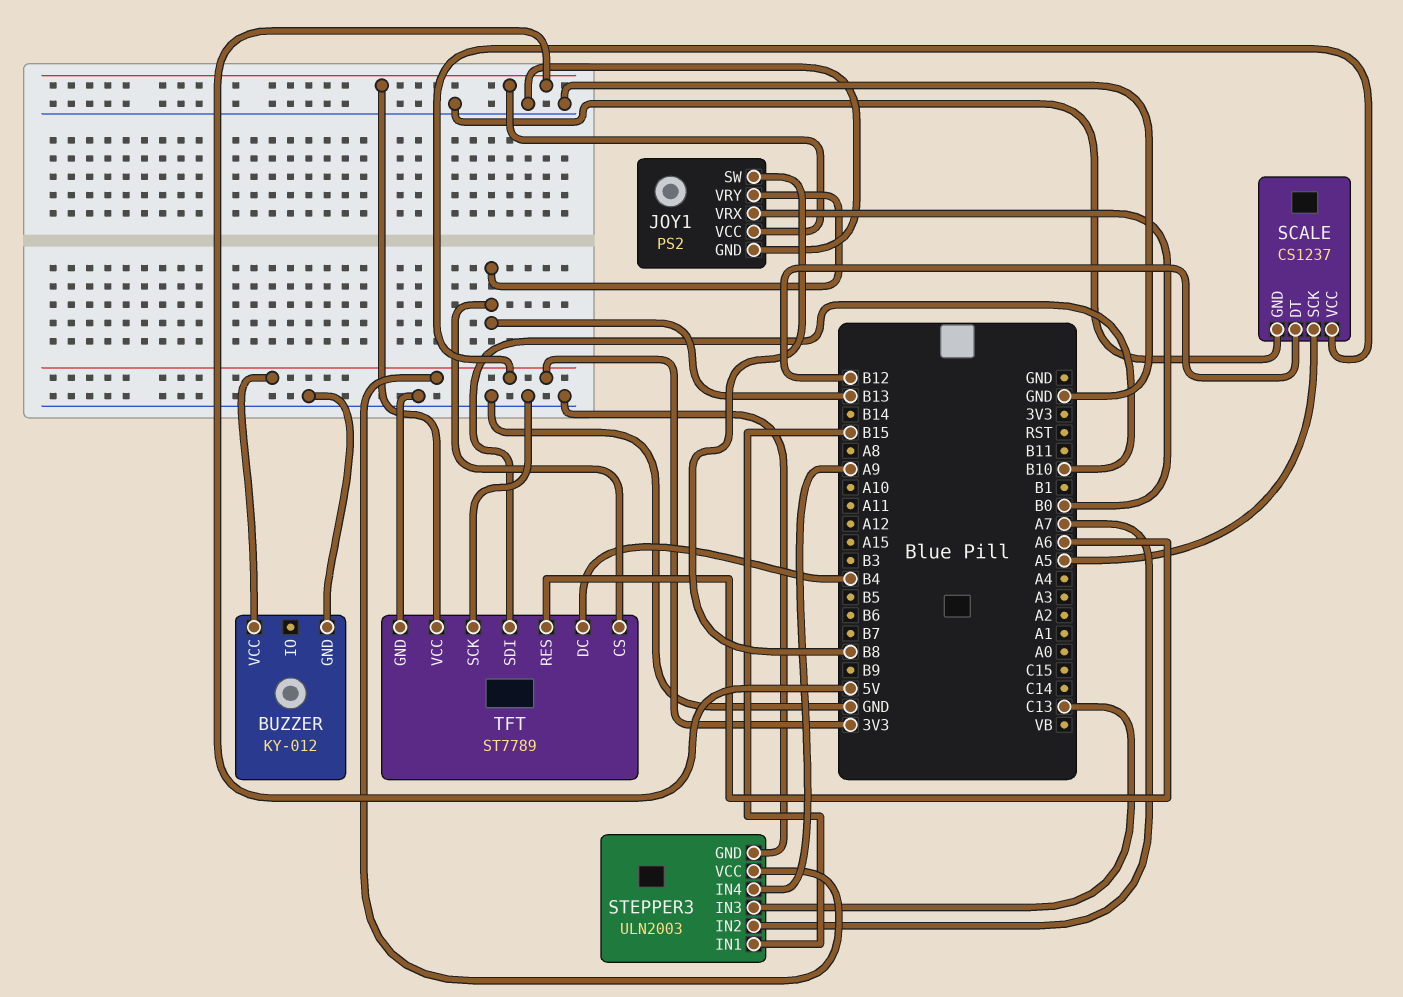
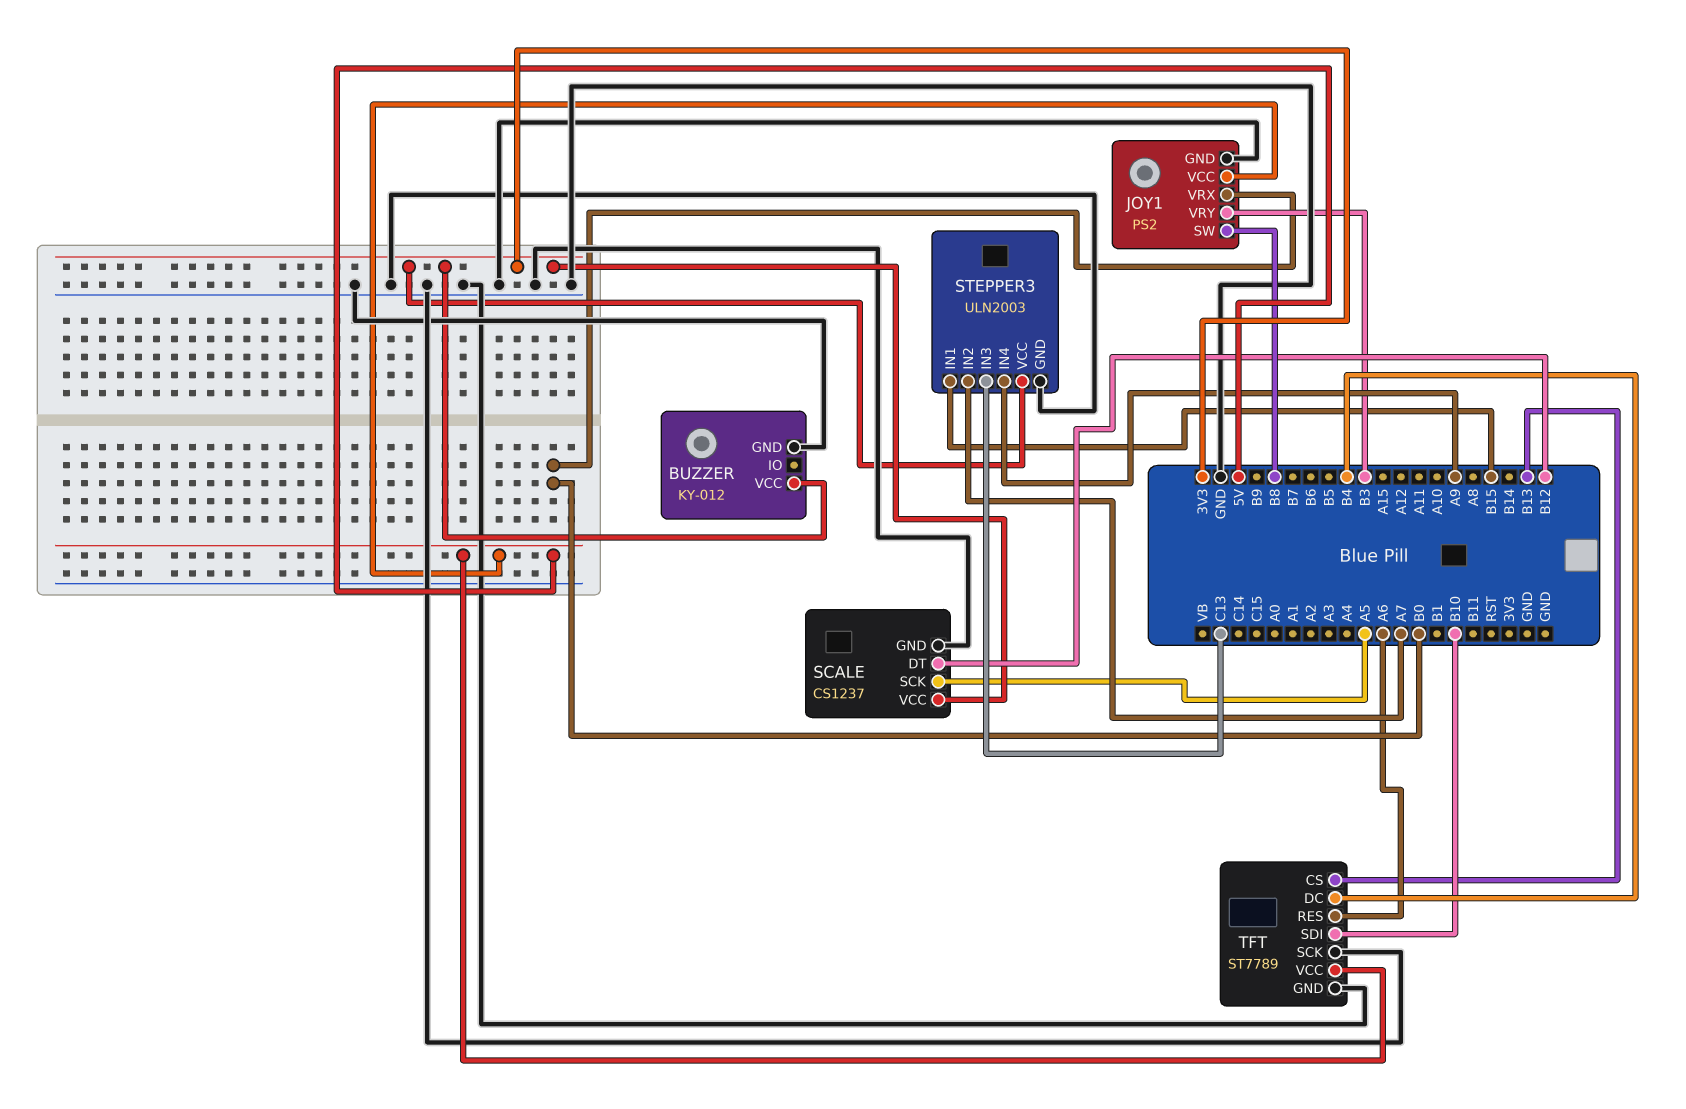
JOY1 pin VRY: B13 -> B3

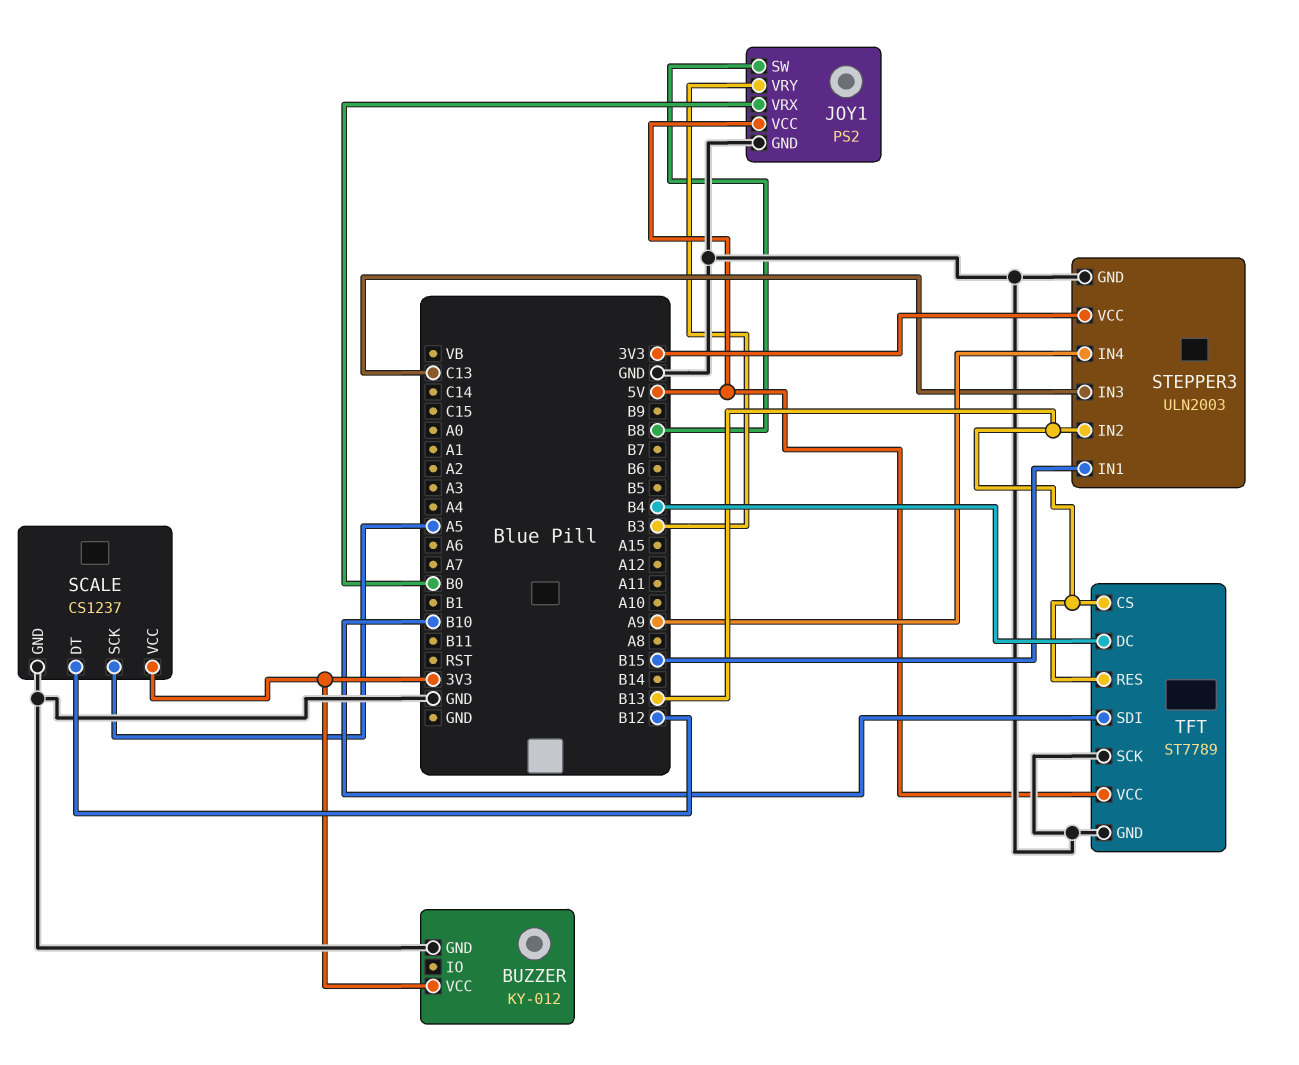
STEPPER3 pin IN2: A7 -> B13
TFT pin RES: A6 -> B13

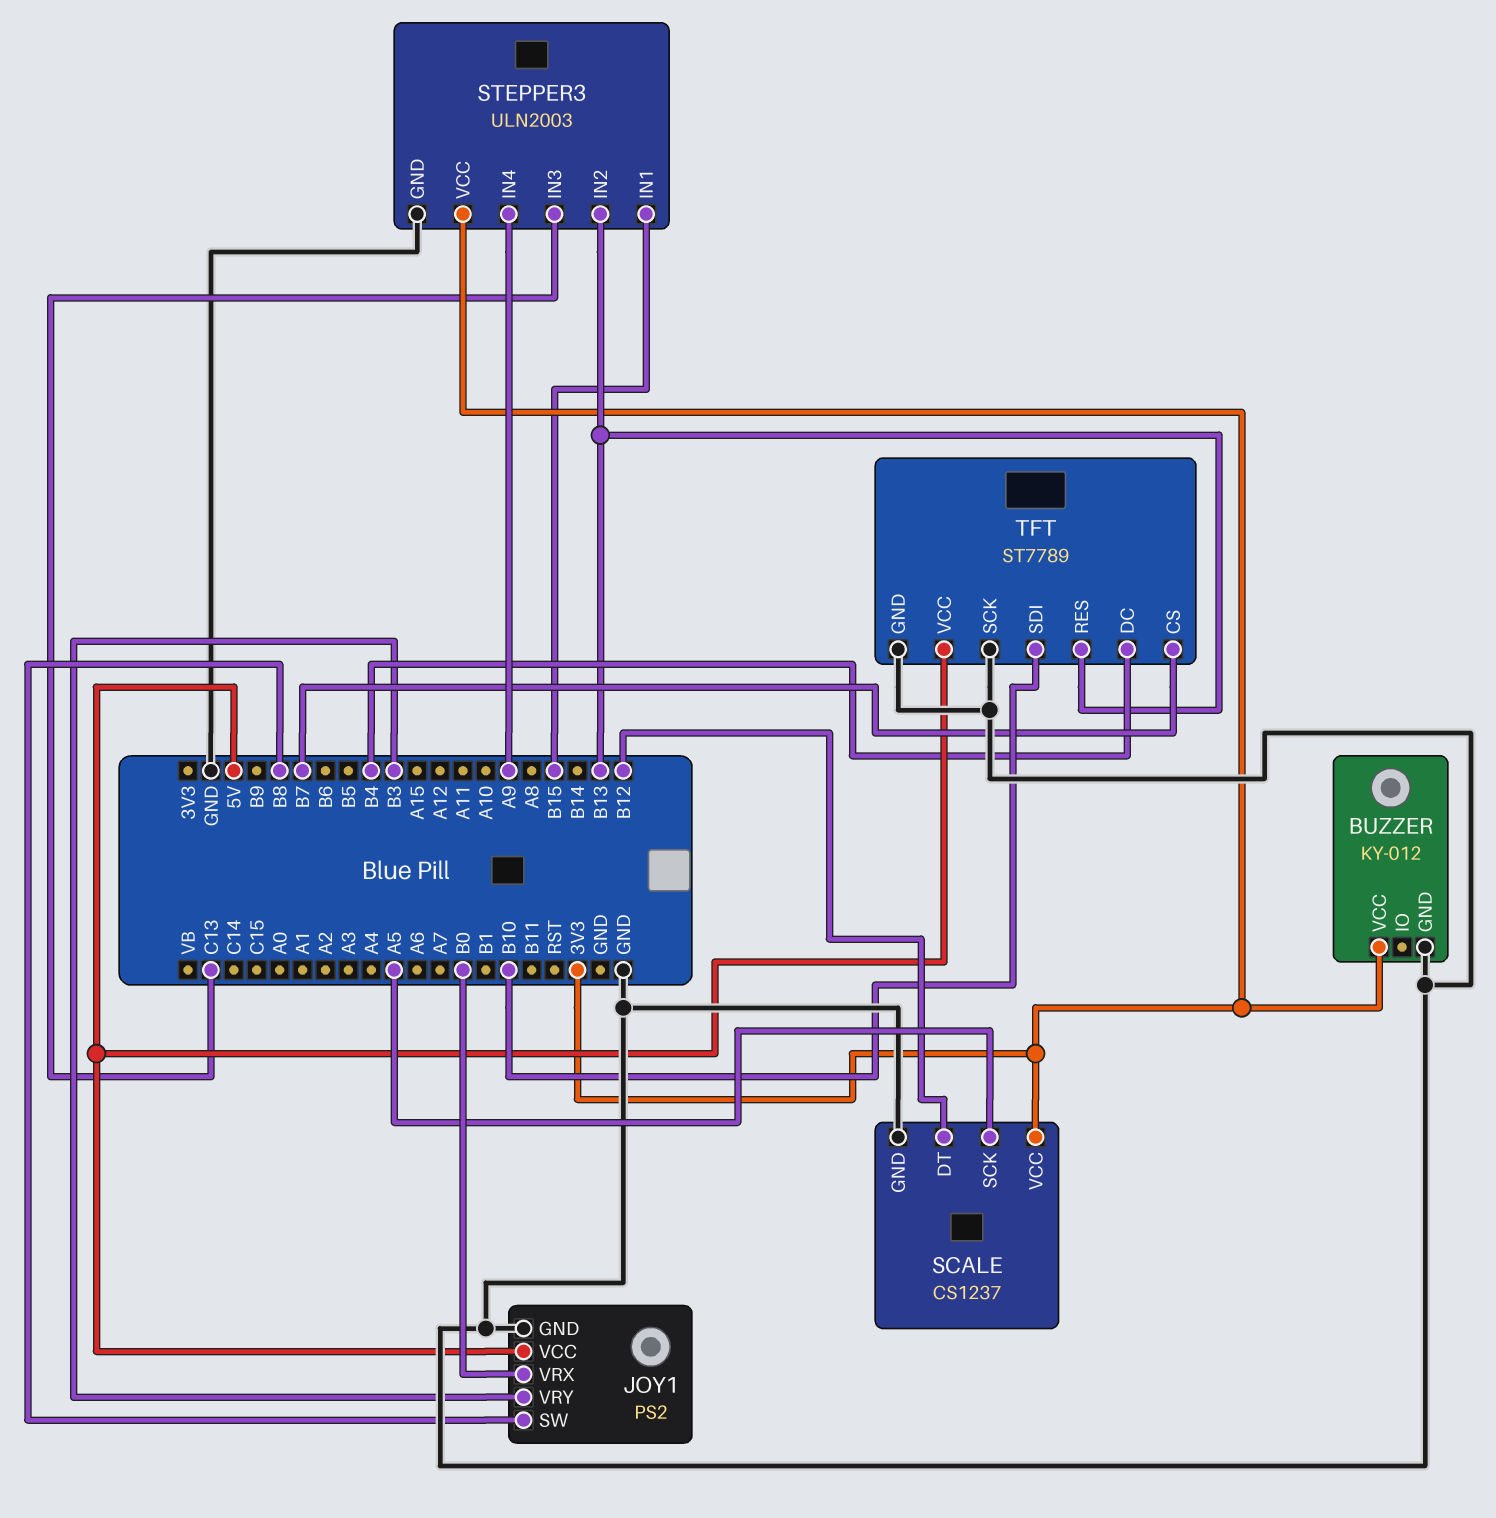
TFT pin CS: B13 -> B7

